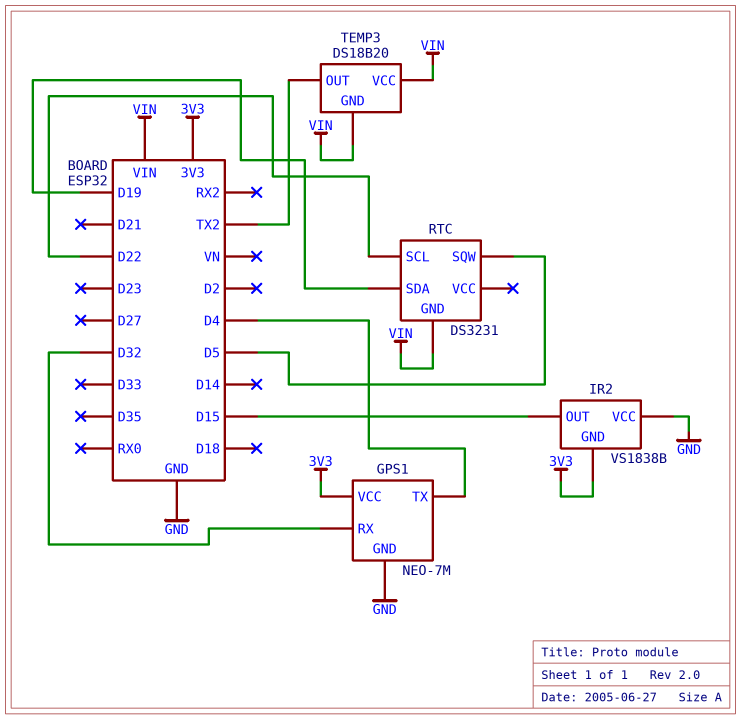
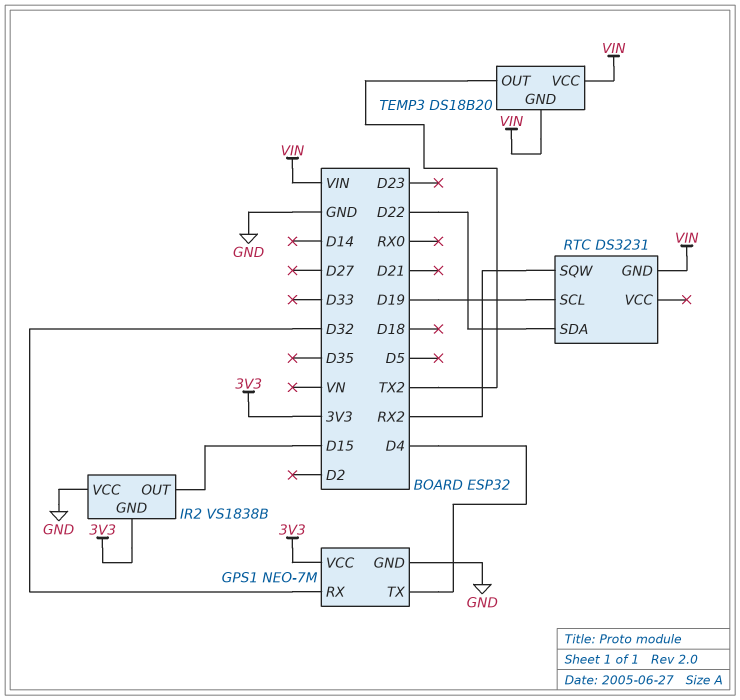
RTC pin SCL: D22 -> D19
RTC pin SDA: D19 -> D22
RTC pin SQW: D5 -> RX2

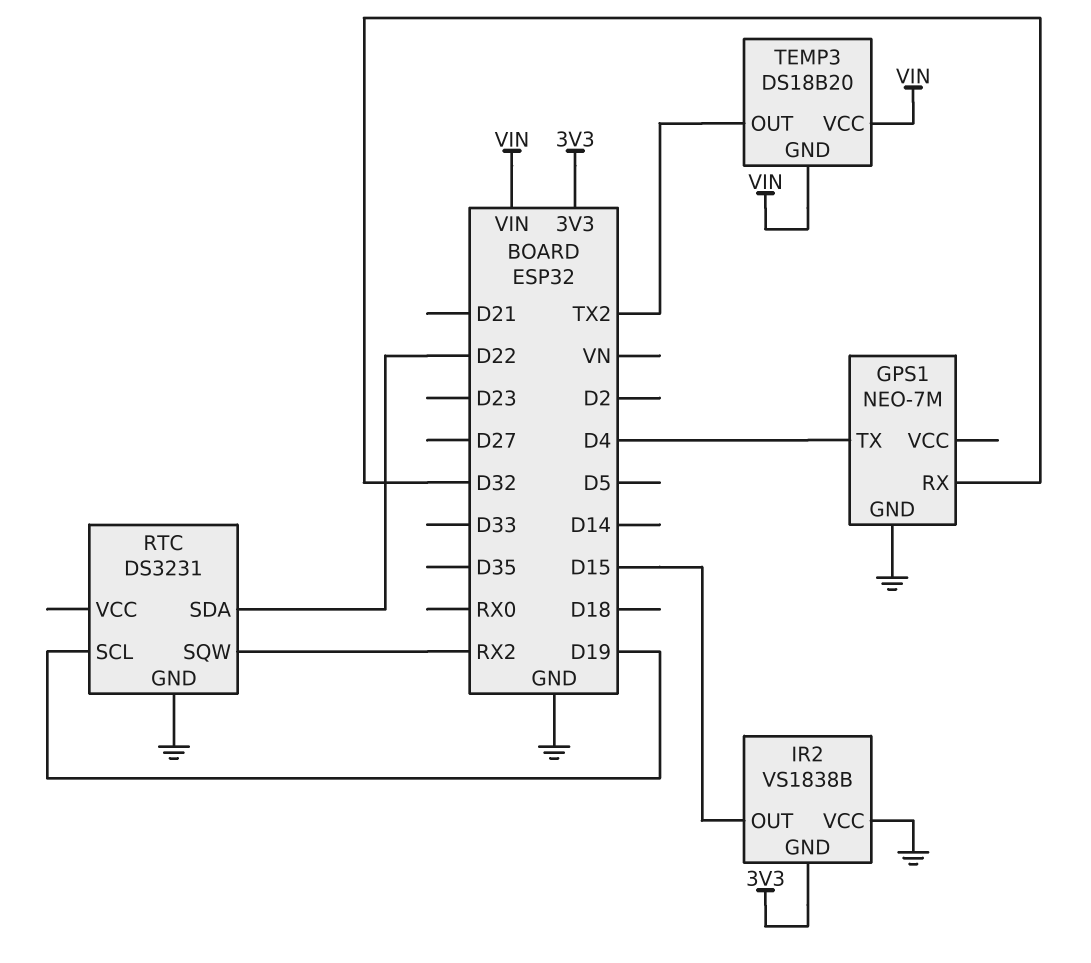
GPS1 pin VCC: 3V3 -> none
RTC pin GND: VIN -> GND

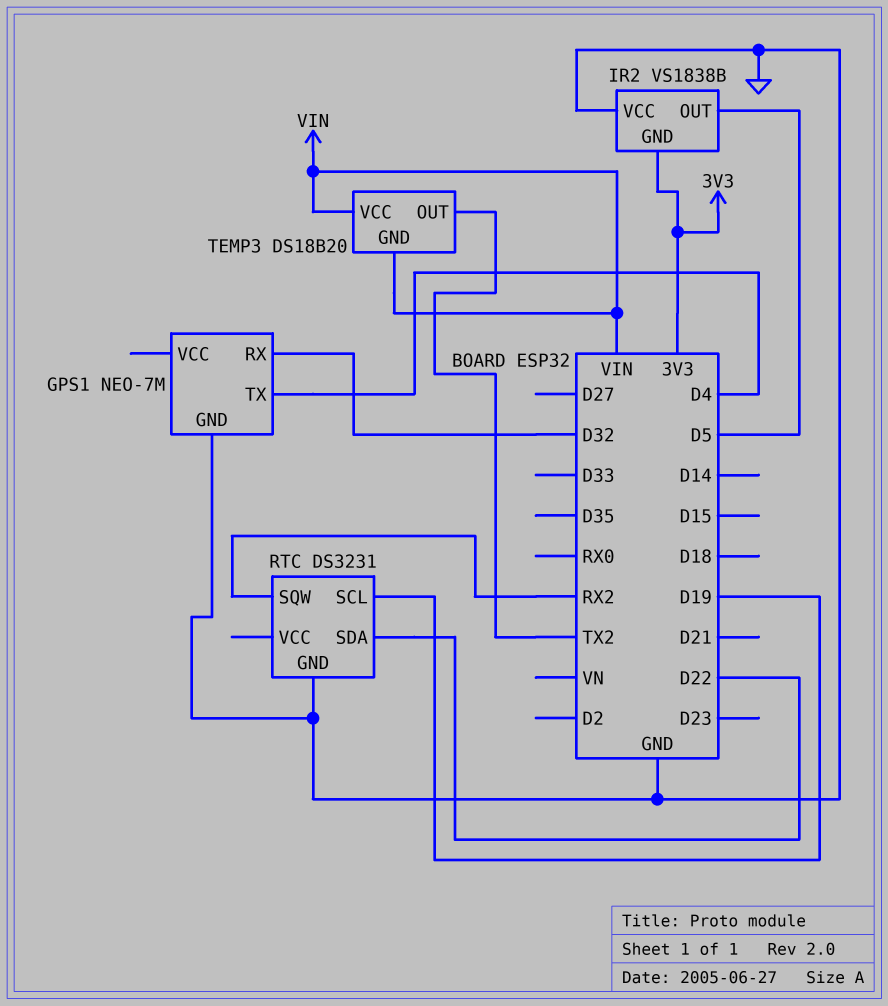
IR2 pin OUT: D15 -> D5

